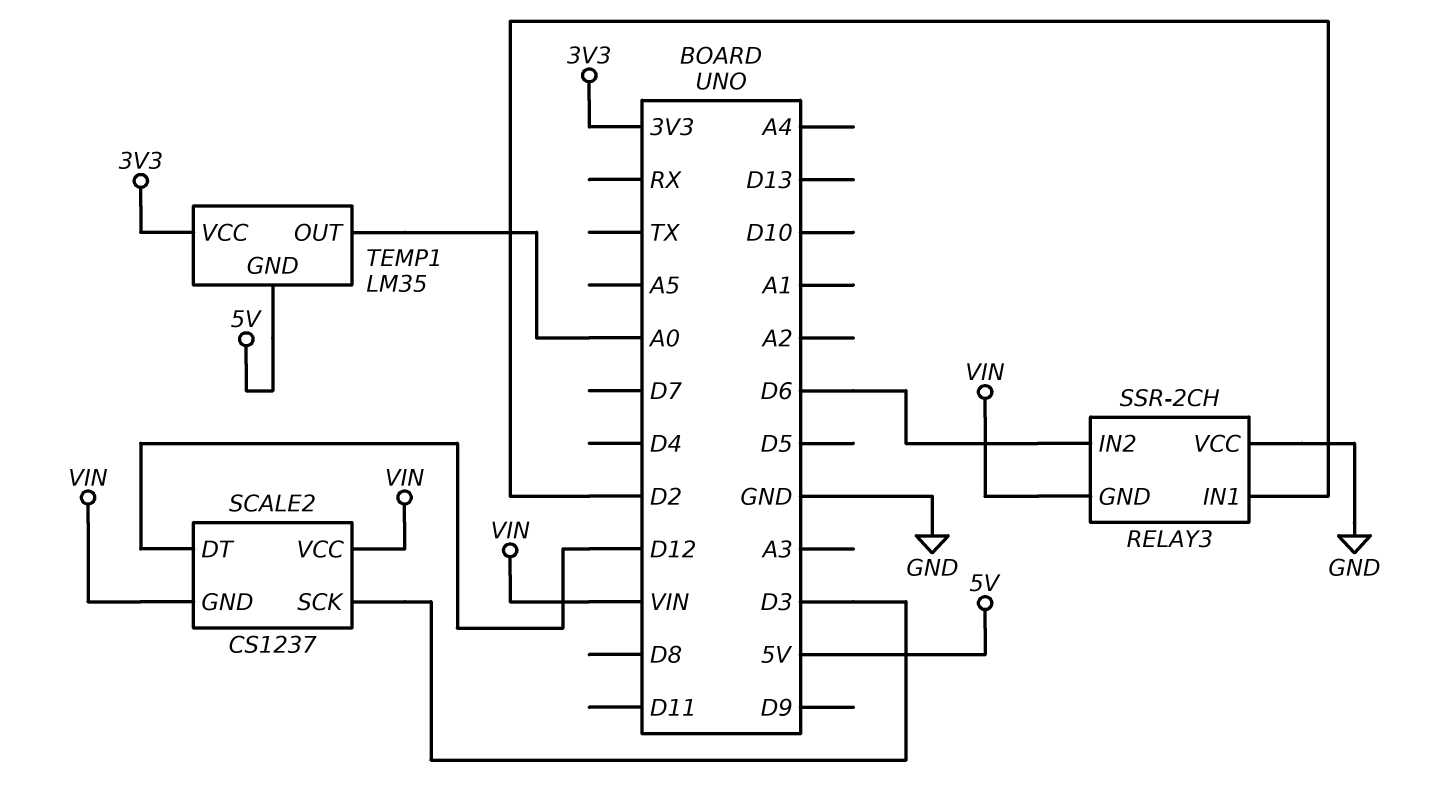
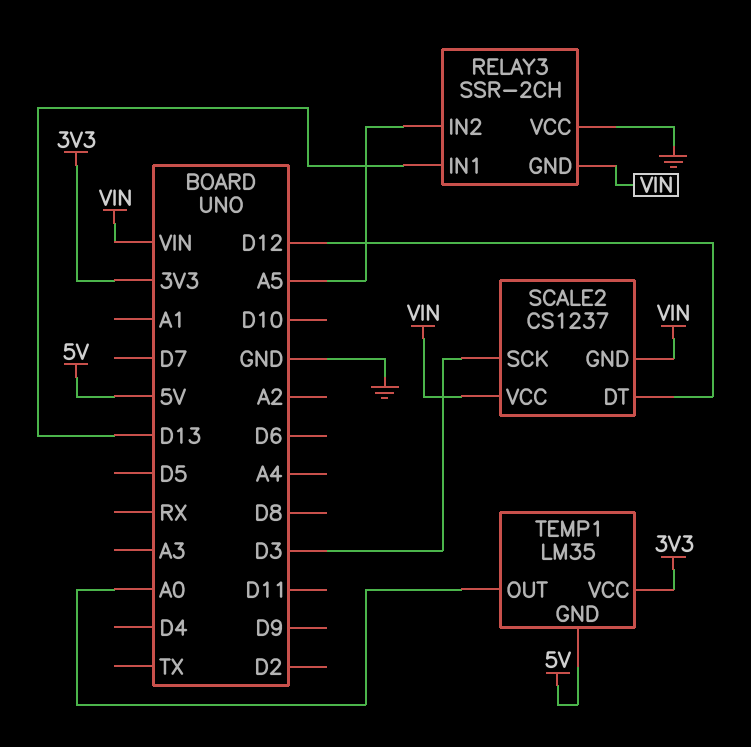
RELAY3 pin IN1: D2 -> D13
RELAY3 pin IN2: D6 -> A5

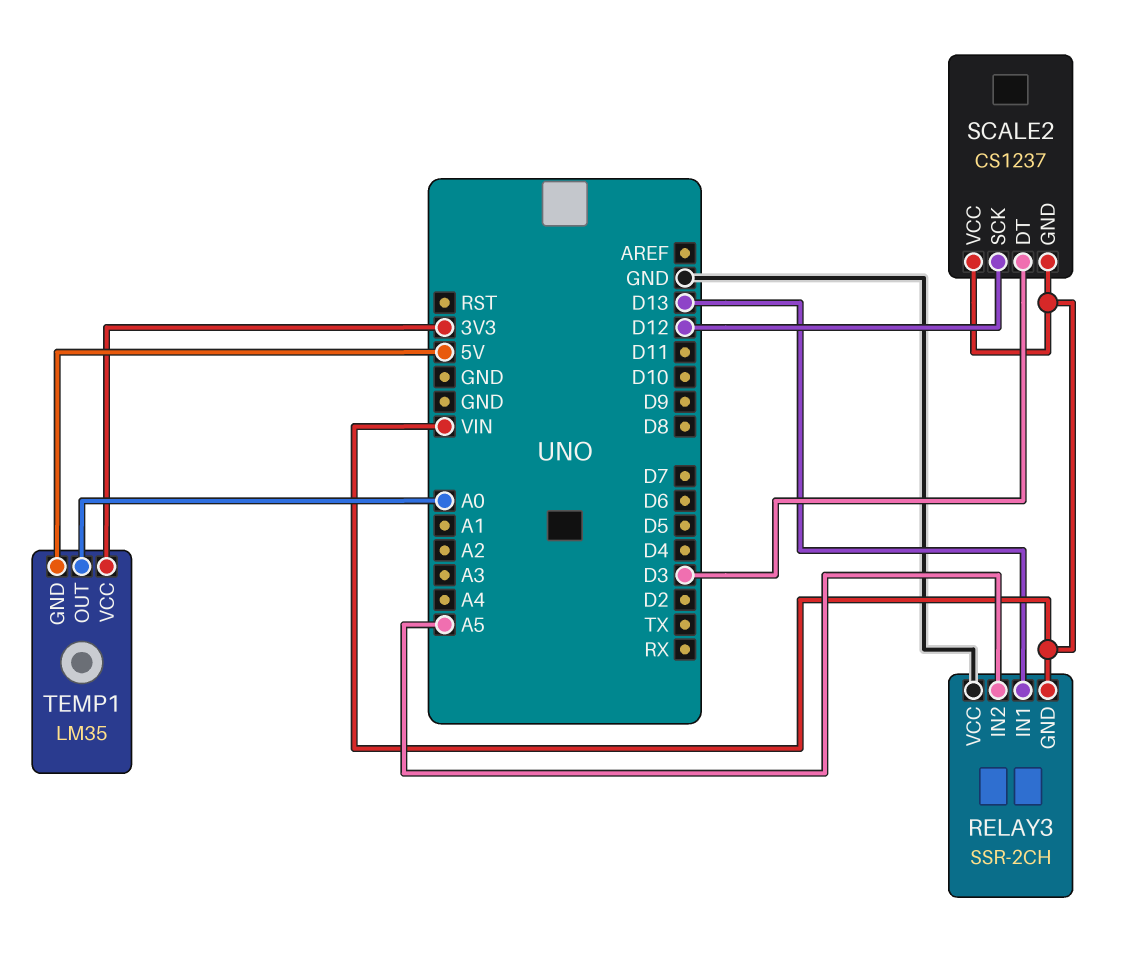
SCALE2 pin DT: D12 -> D3
SCALE2 pin SCK: D3 -> D12

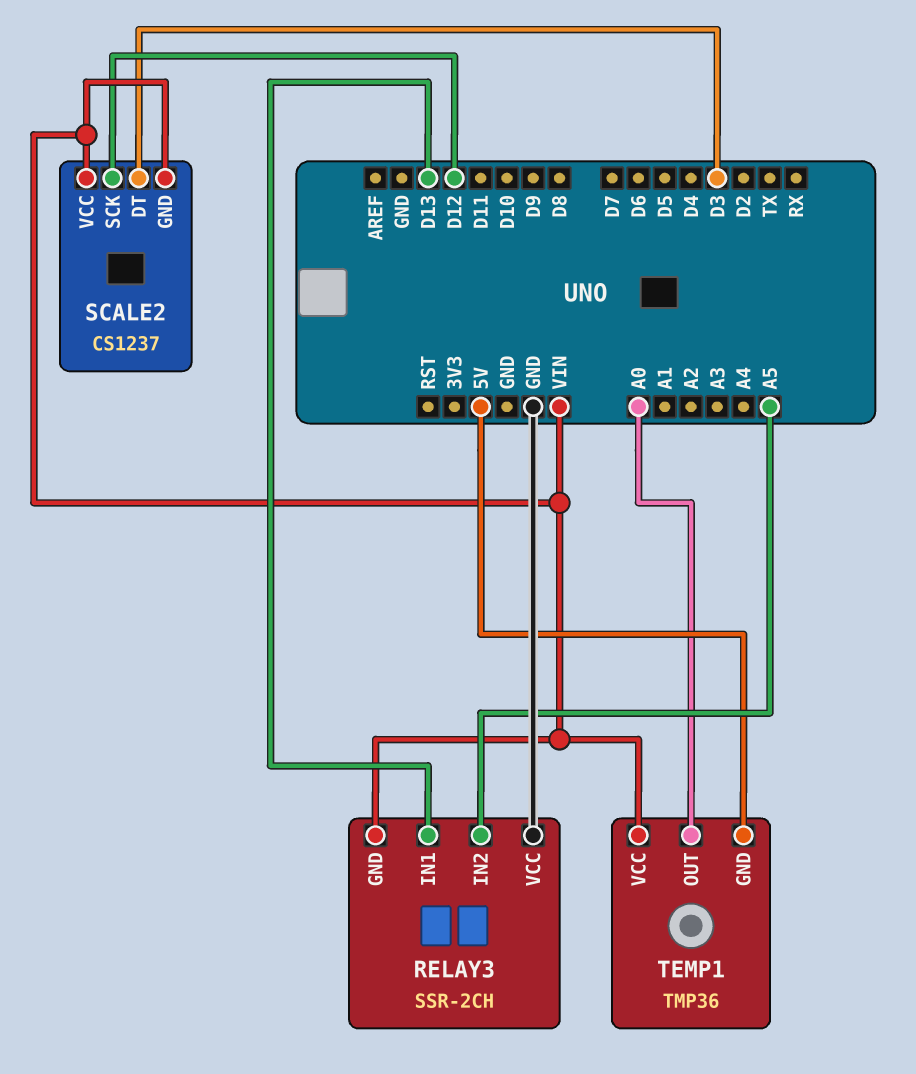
TEMP1: LM35 -> TMP36
TEMP1 pin VCC: 3V3 -> VIN

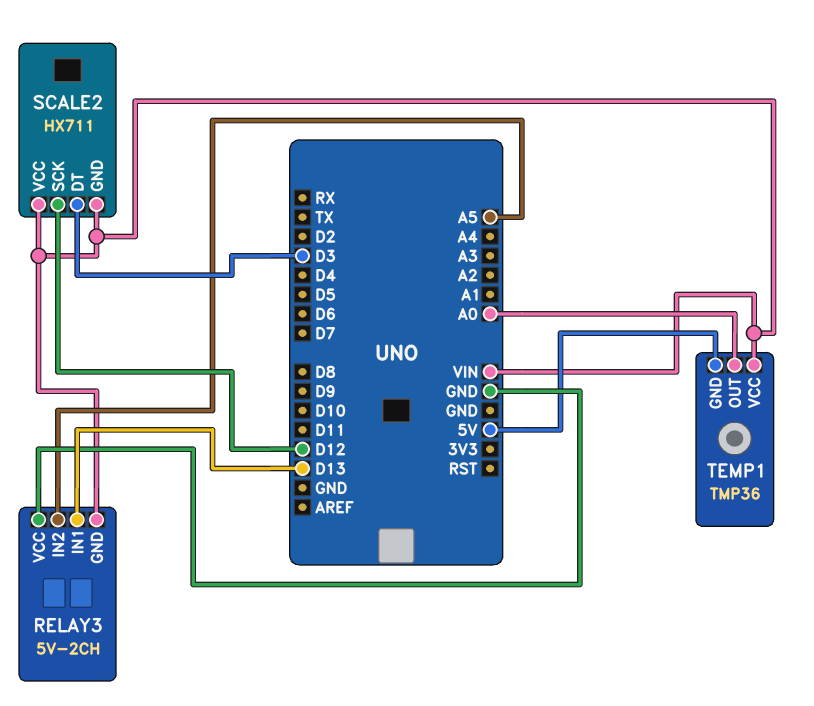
RELAY3: SSR-2CH -> 5V-2CH
SCALE2: CS1237 -> HX711

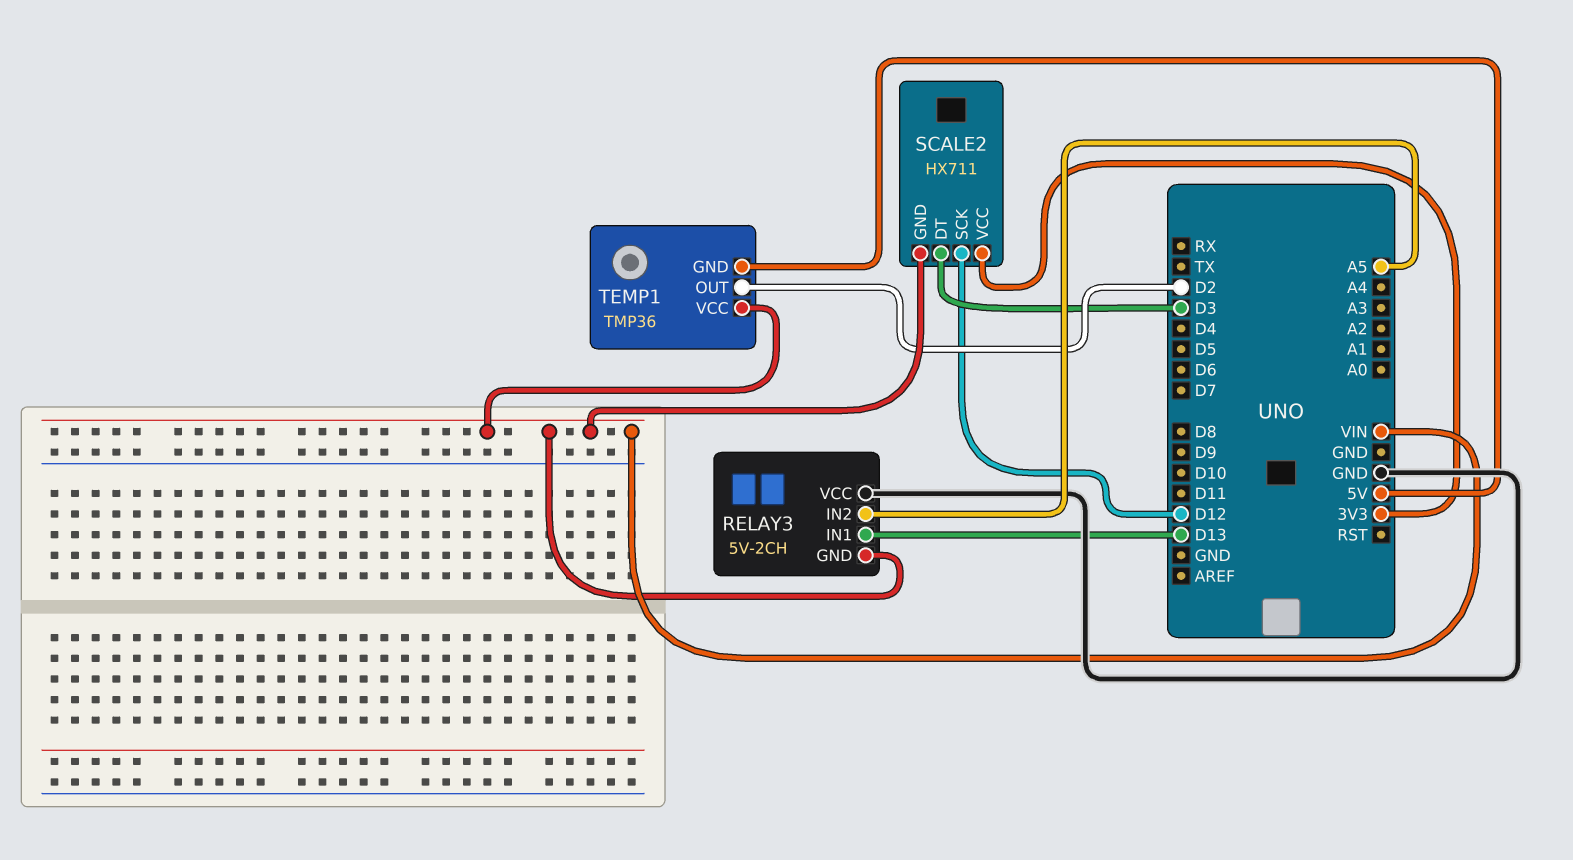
SCALE2 pin VCC: VIN -> 3V3
TEMP1 pin OUT: A0 -> D2

